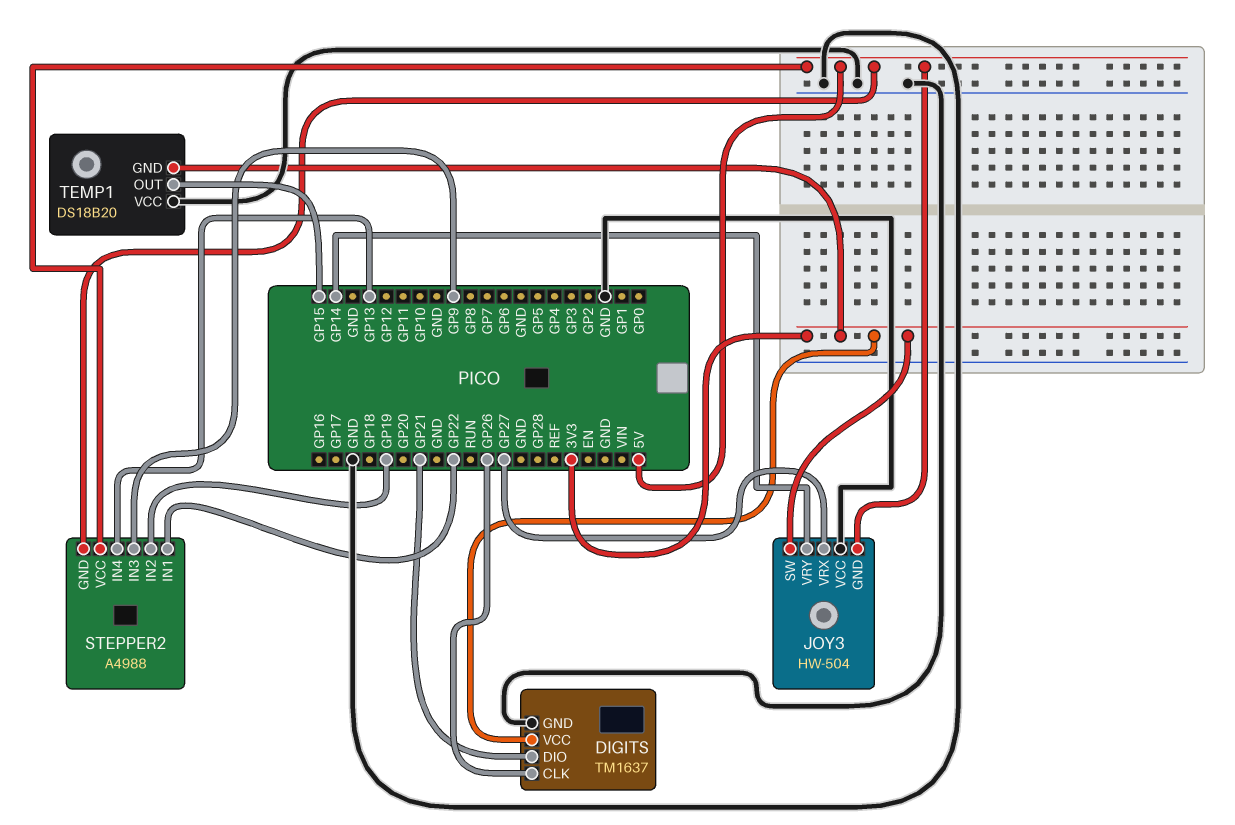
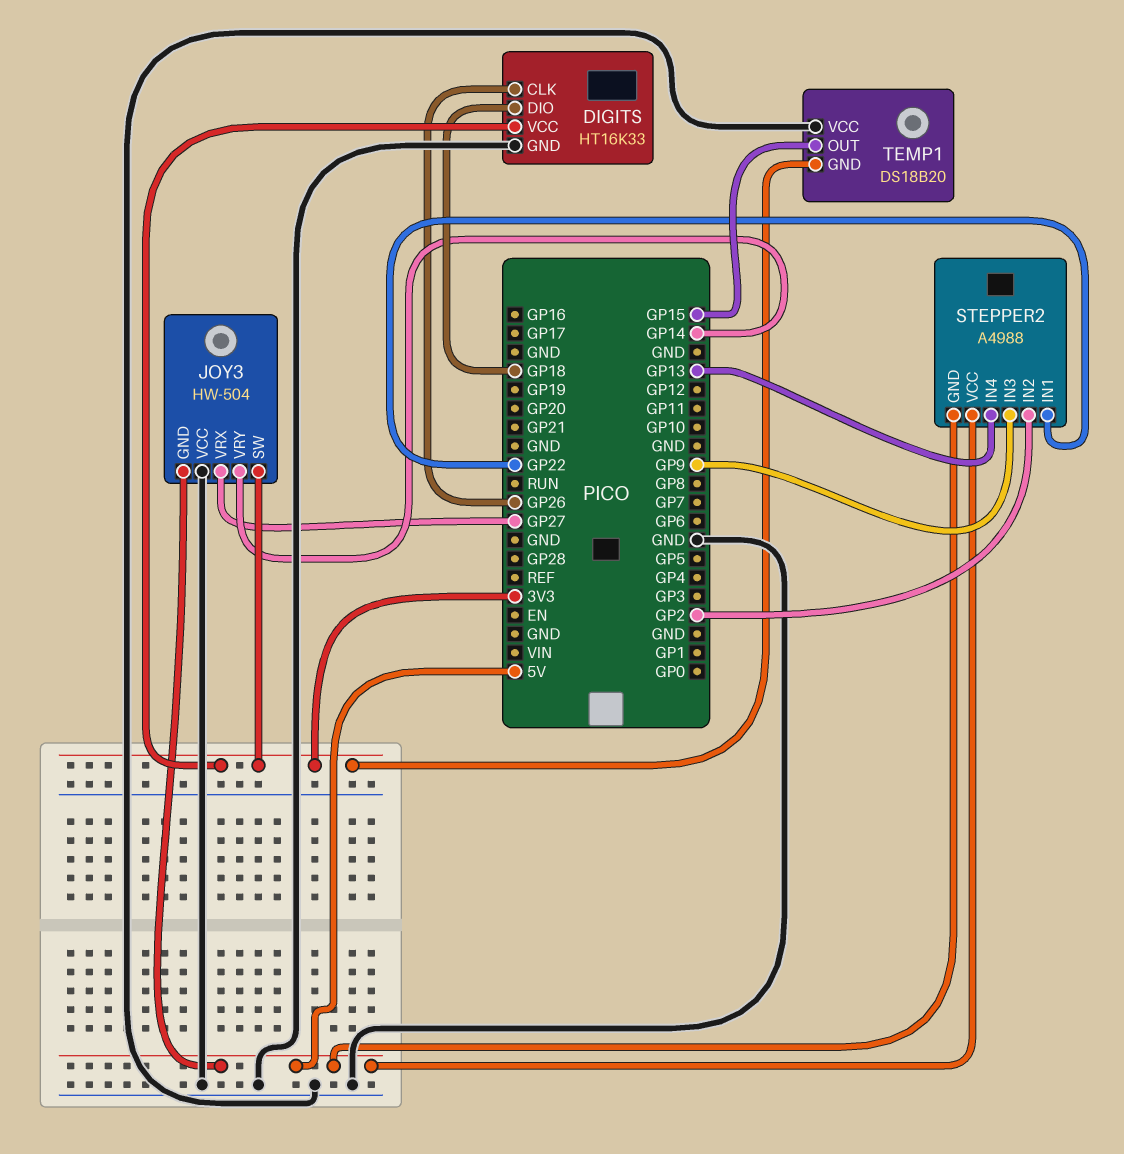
DIGITS: TM1637 -> HT16K33
DIGITS pin DIO: GP21 -> GP18
STEPPER2 pin IN2: GP19 -> GP2

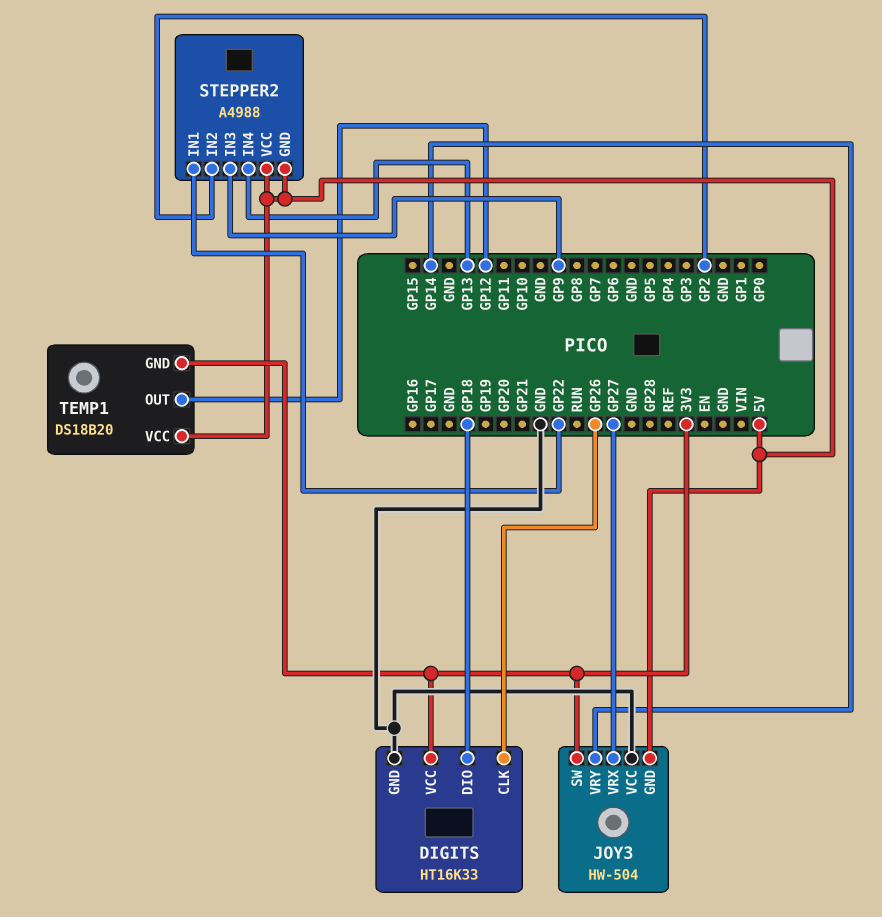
TEMP1 pin OUT: GP15 -> GP12
TEMP1 pin VCC: GND -> 5V

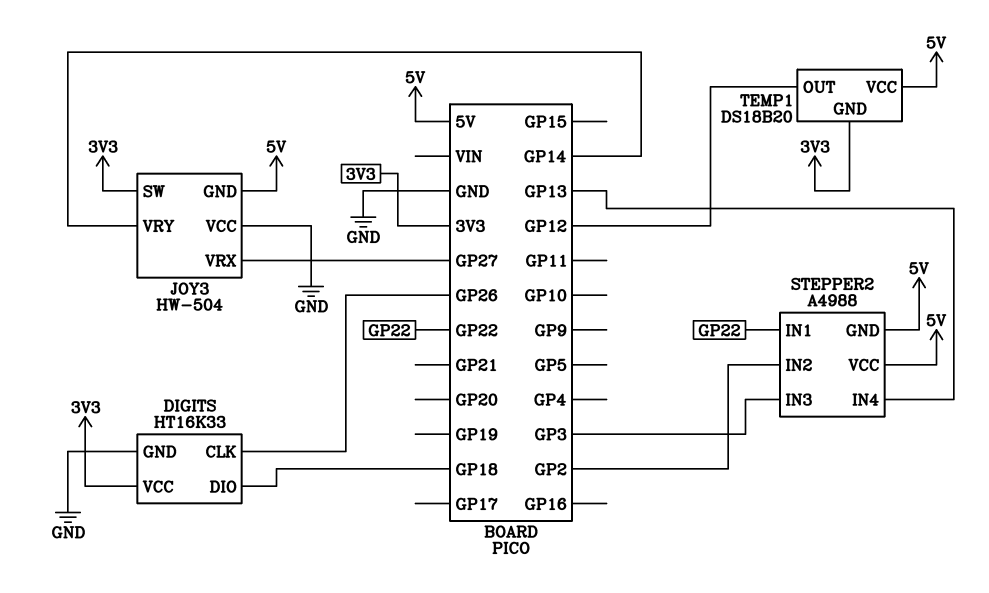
STEPPER2 pin IN3: GP9 -> GP3

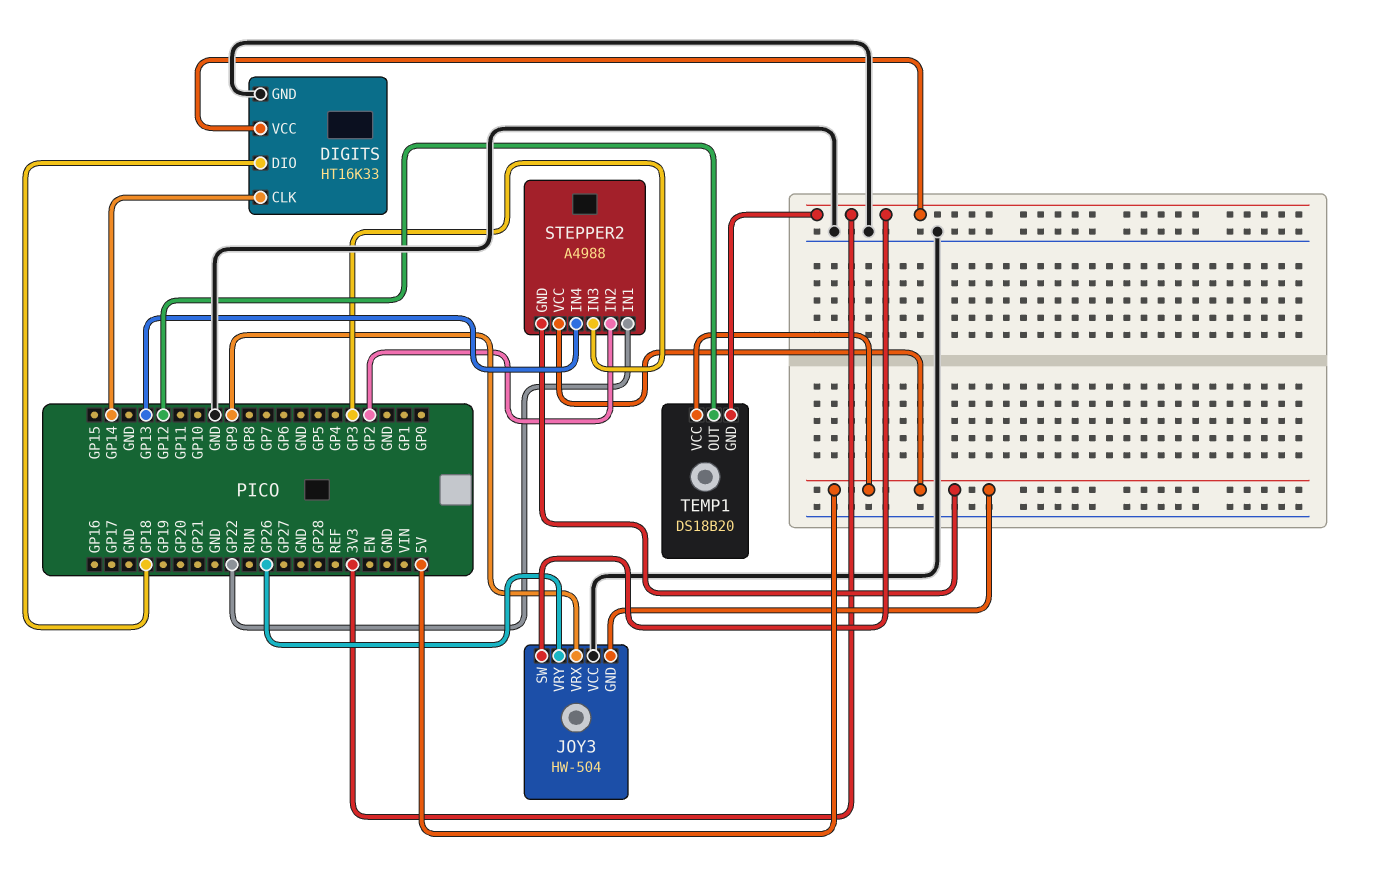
DIGITS pin CLK: GP26 -> GP14
JOY3 pin VRX: GP27 -> GP9
JOY3 pin VRY: GP14 -> GP26

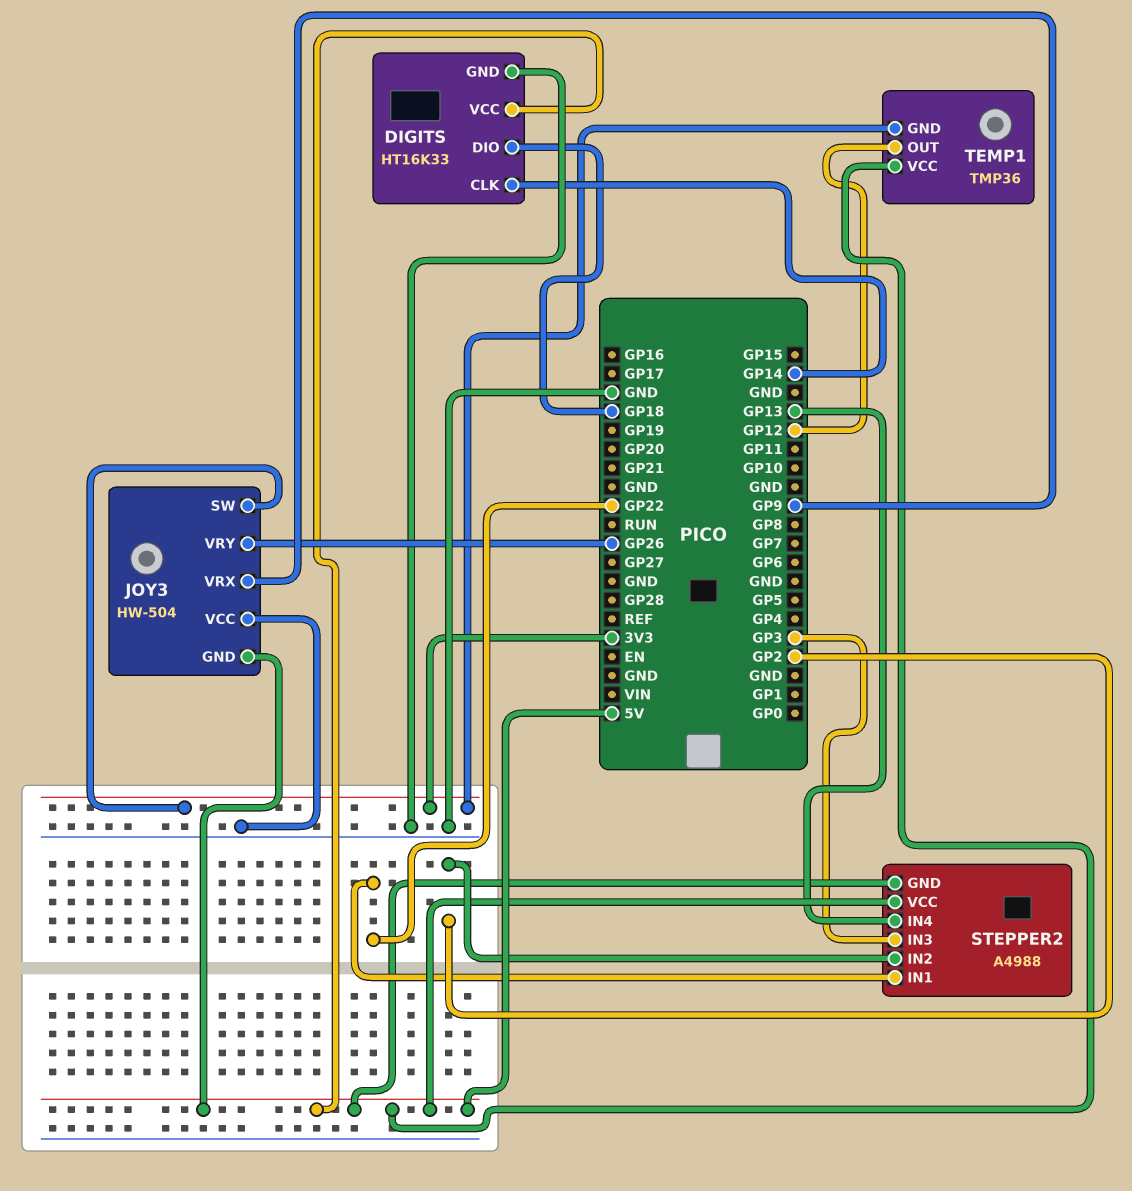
DIGITS pin VCC: 3V3 -> 5V
TEMP1: DS18B20 -> TMP36

